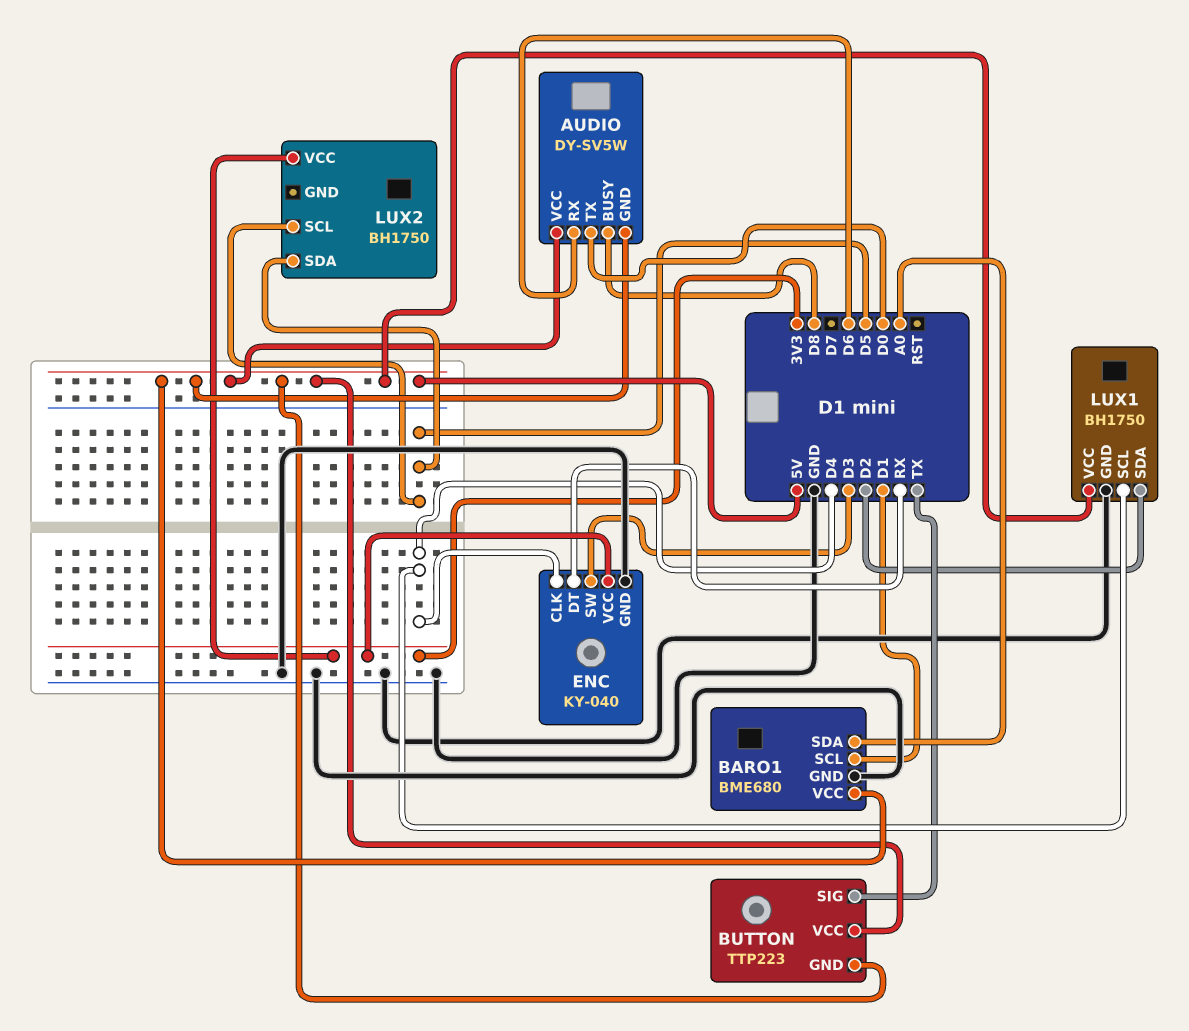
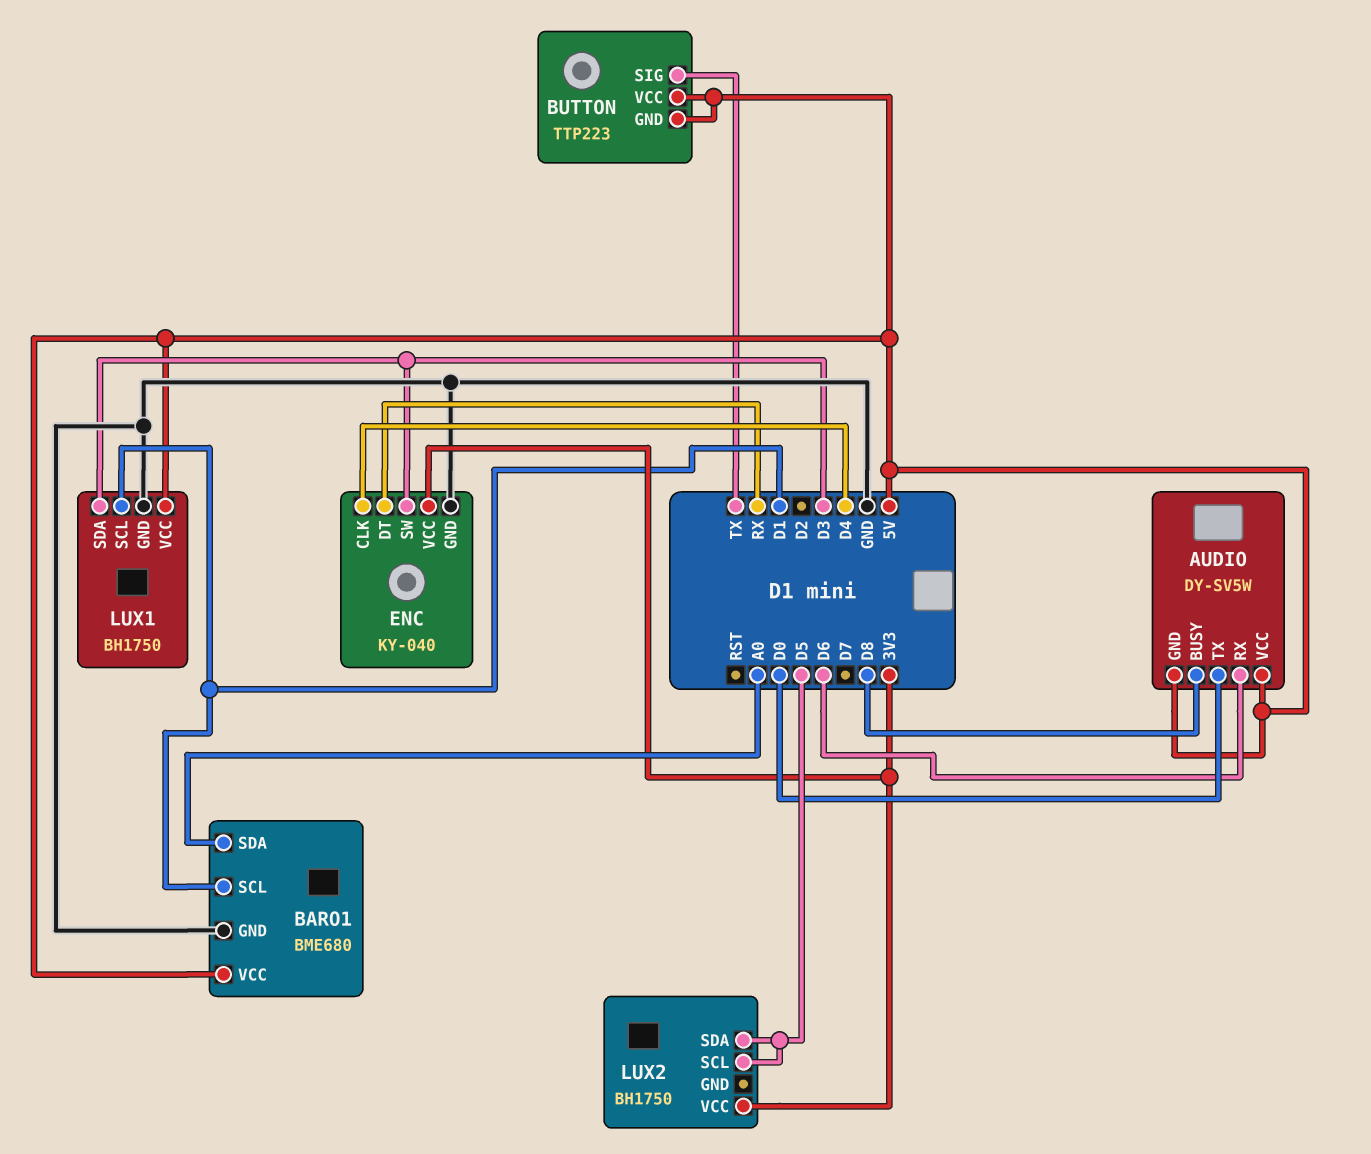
LUX1 pin SCL: D4 -> D1
LUX1 pin SDA: D2 -> D3

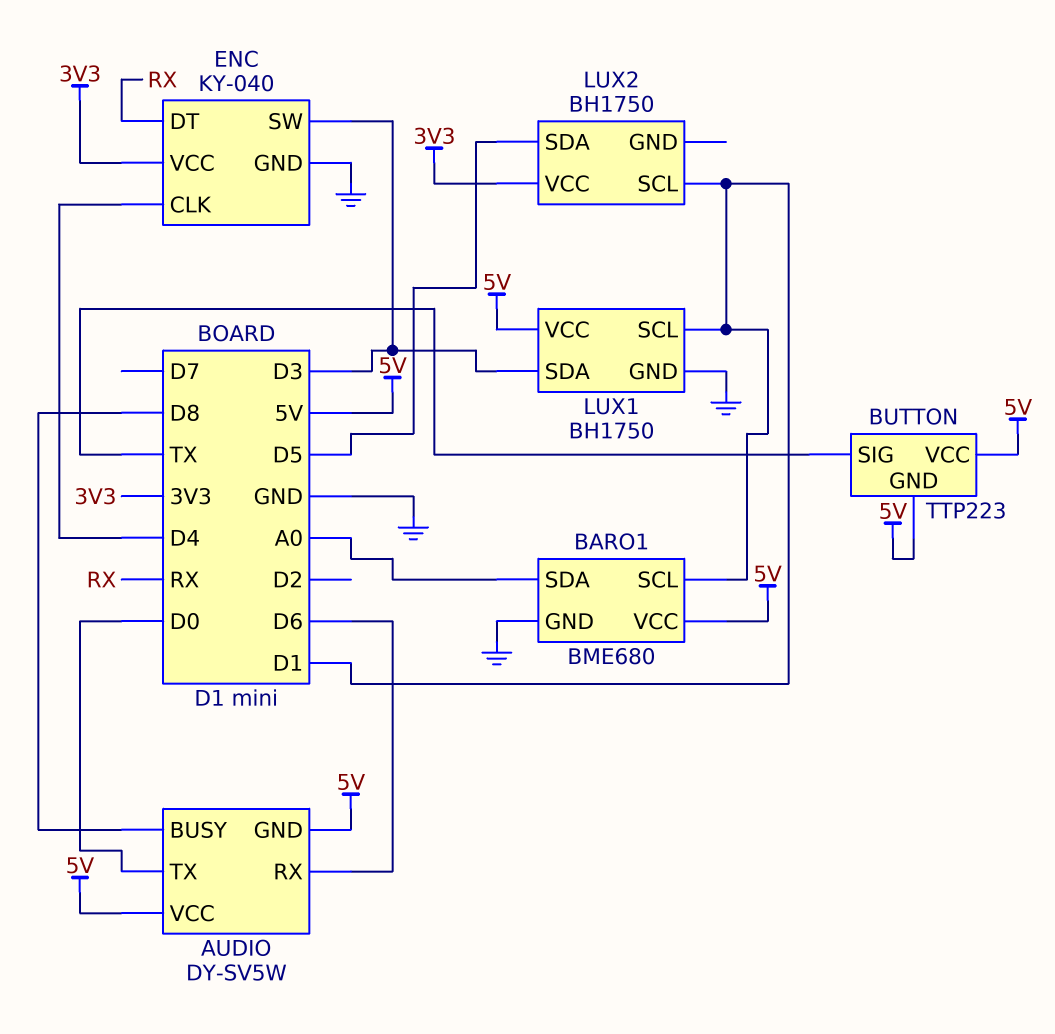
LUX2 pin SCL: D5 -> D1

